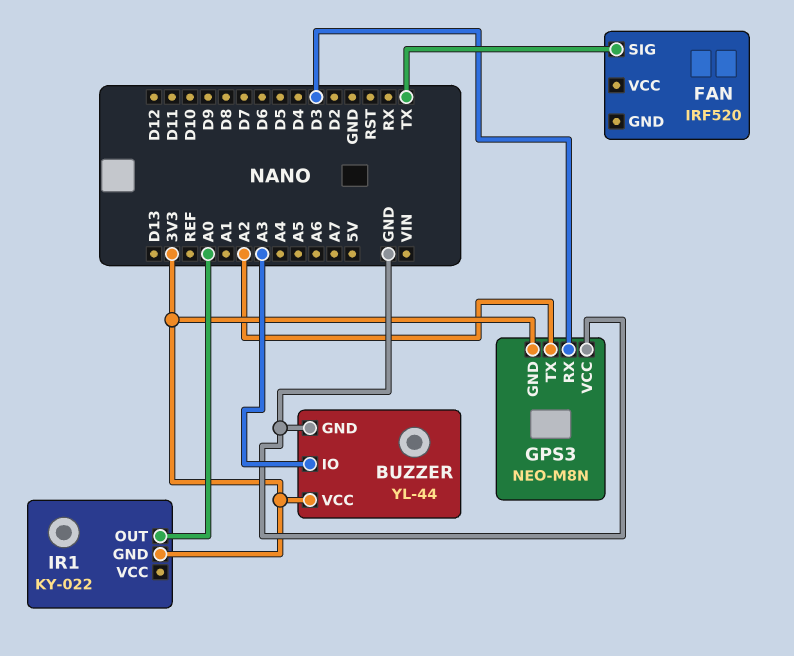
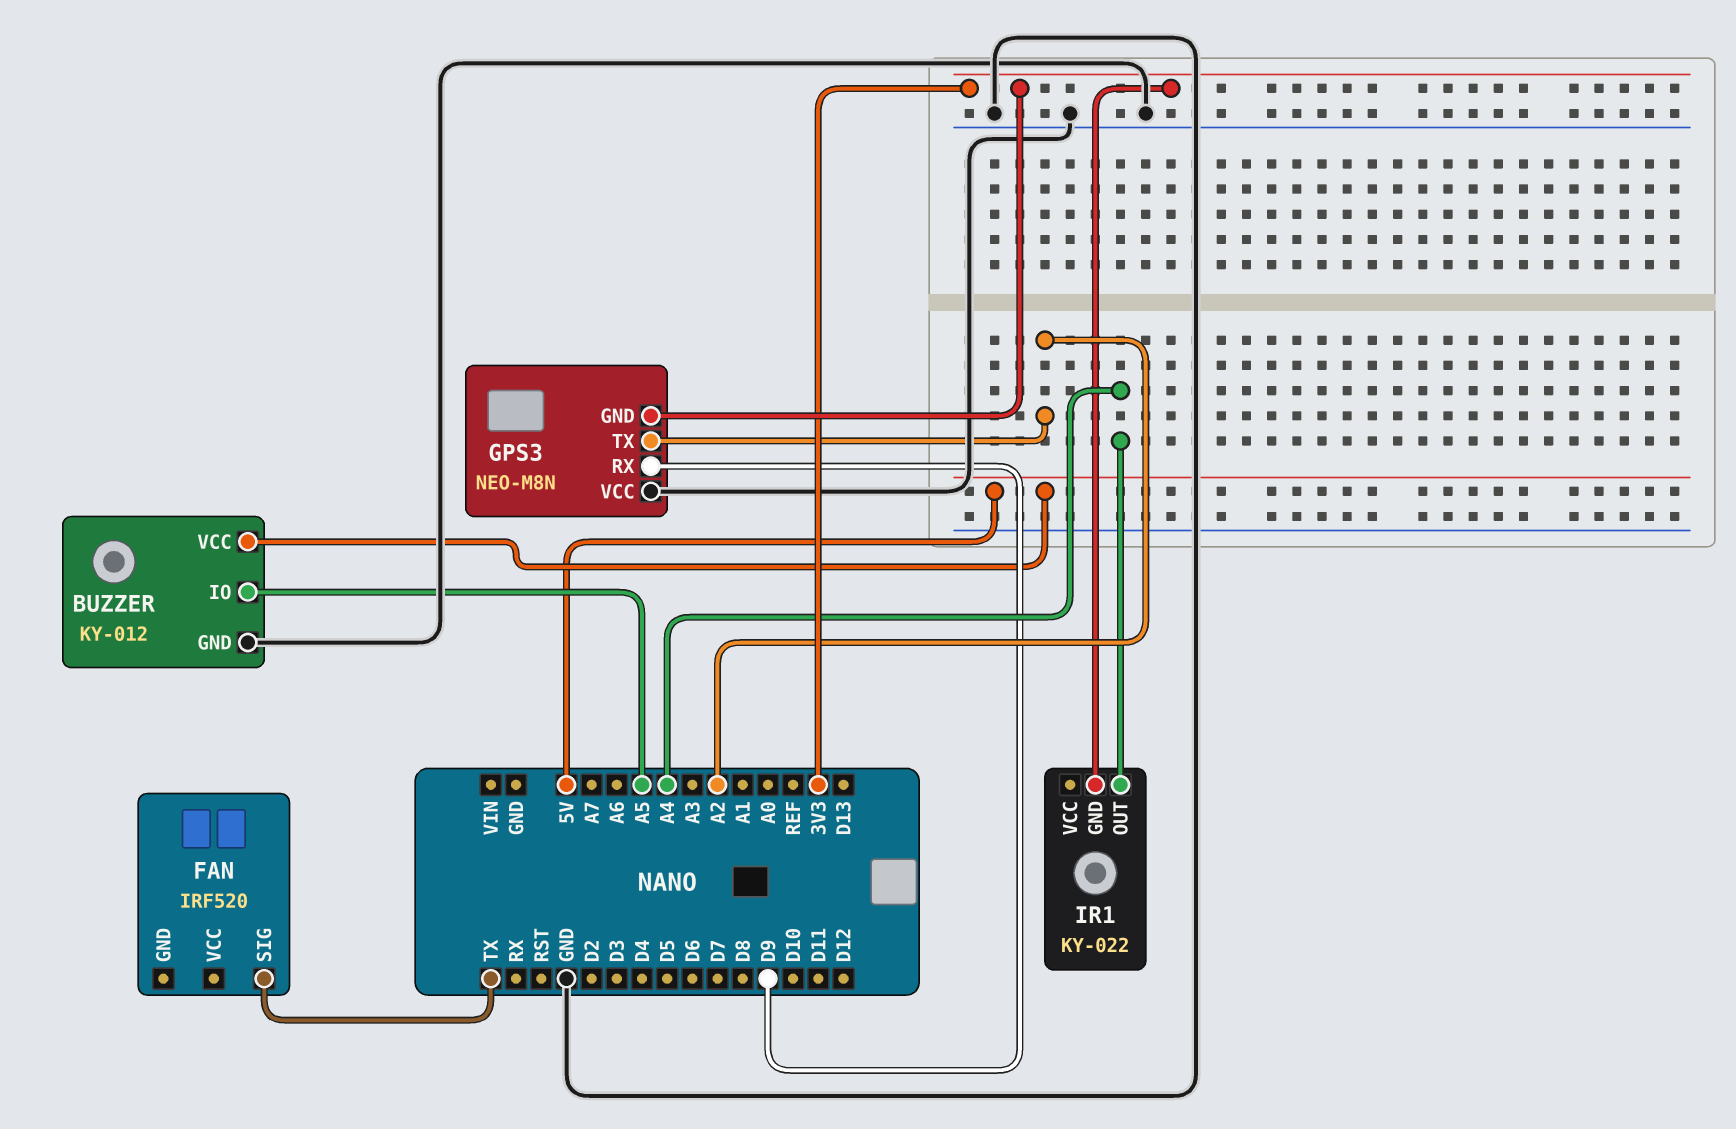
BUZZER: YL-44 -> KY-012
BUZZER pin IO: A3 -> A5
BUZZER pin VCC: 3V3 -> 5V
GPS3 pin RX: D3 -> D9
IR1 pin OUT: A0 -> A4

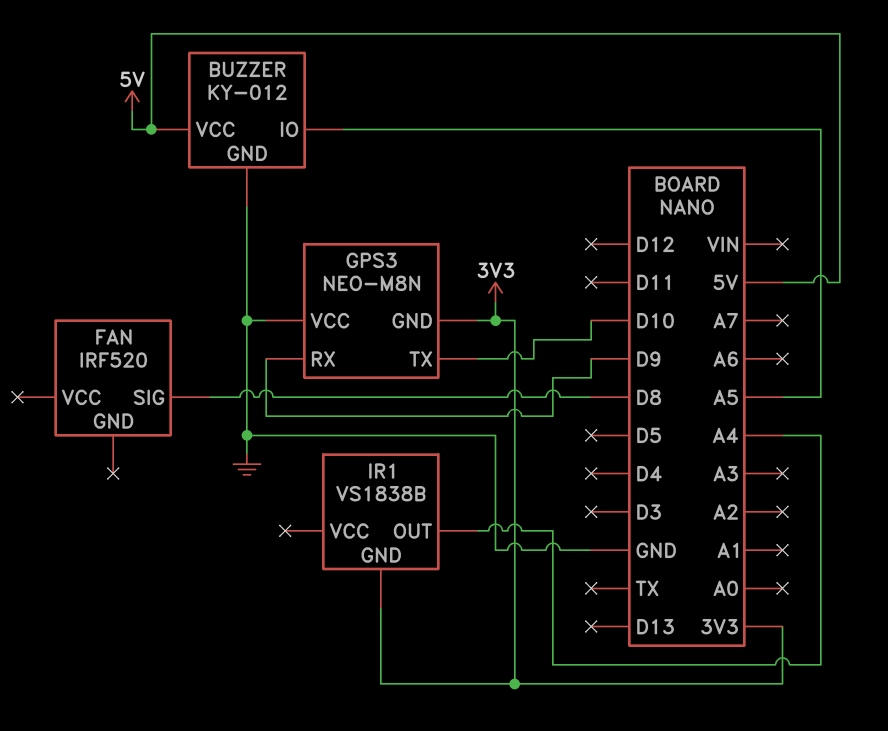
FAN pin SIG: TX -> D8
GPS3 pin TX: A2 -> D10
IR1: KY-022 -> VS1838B

